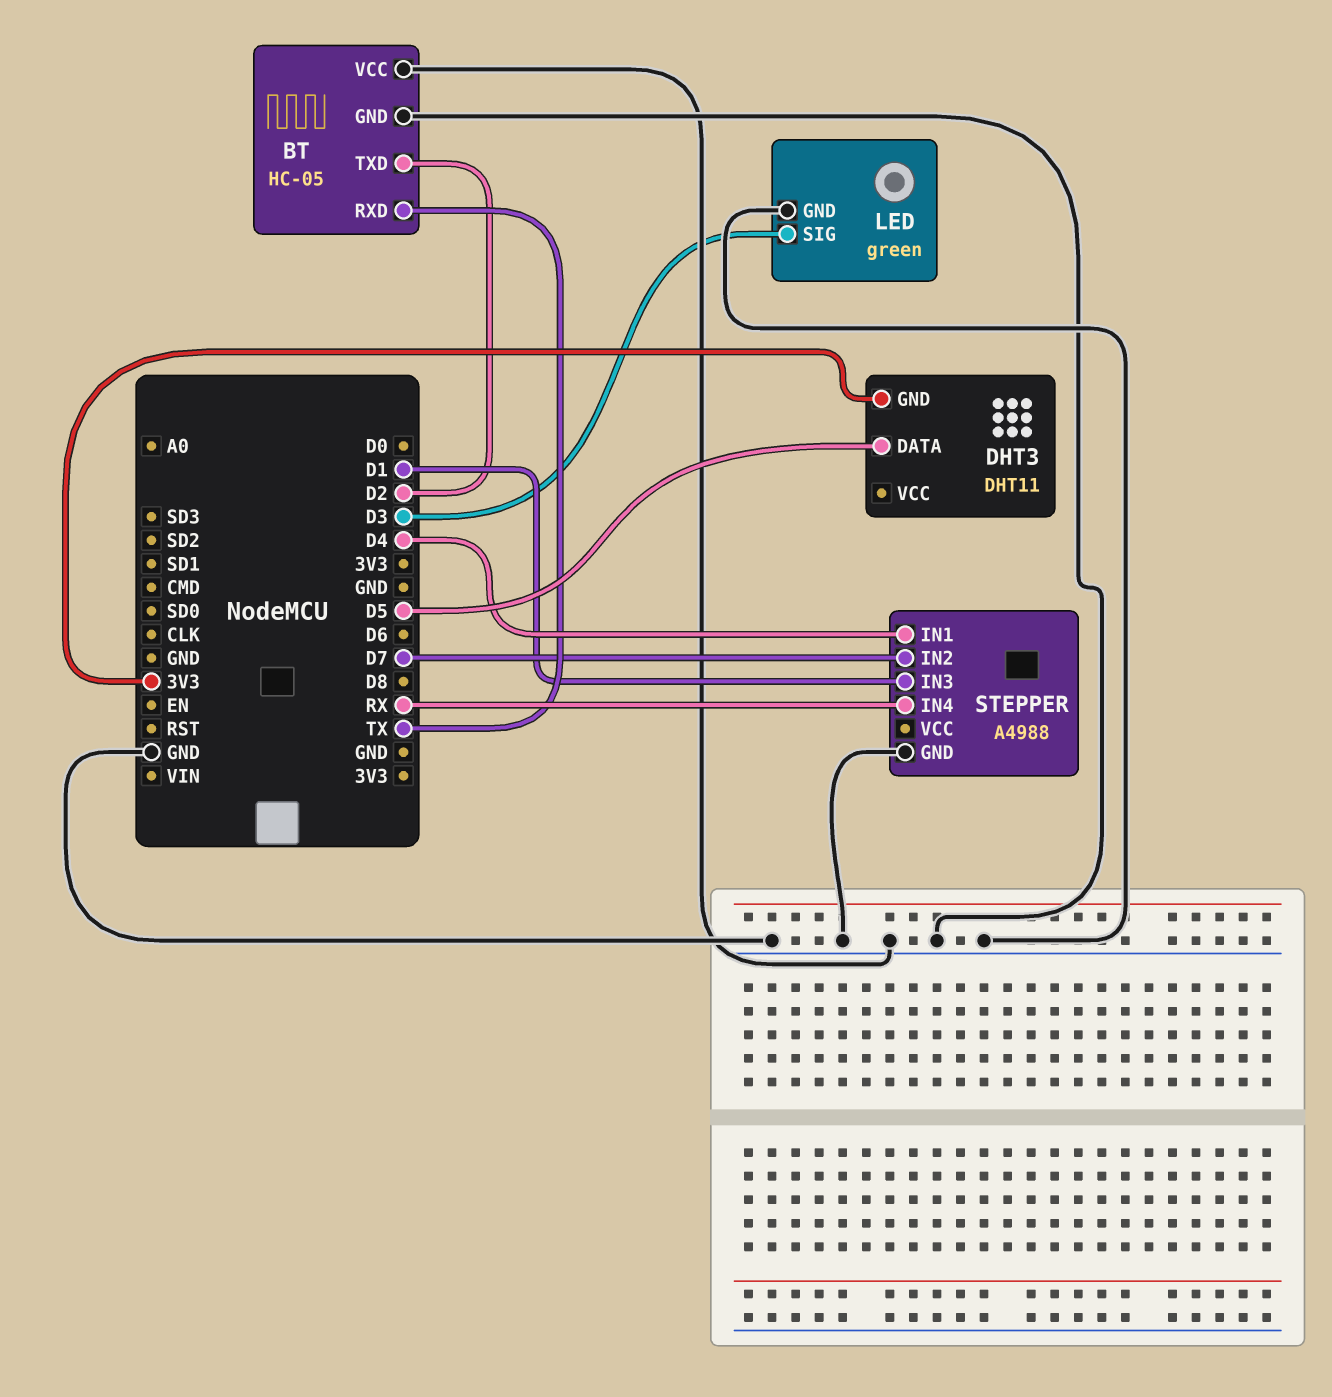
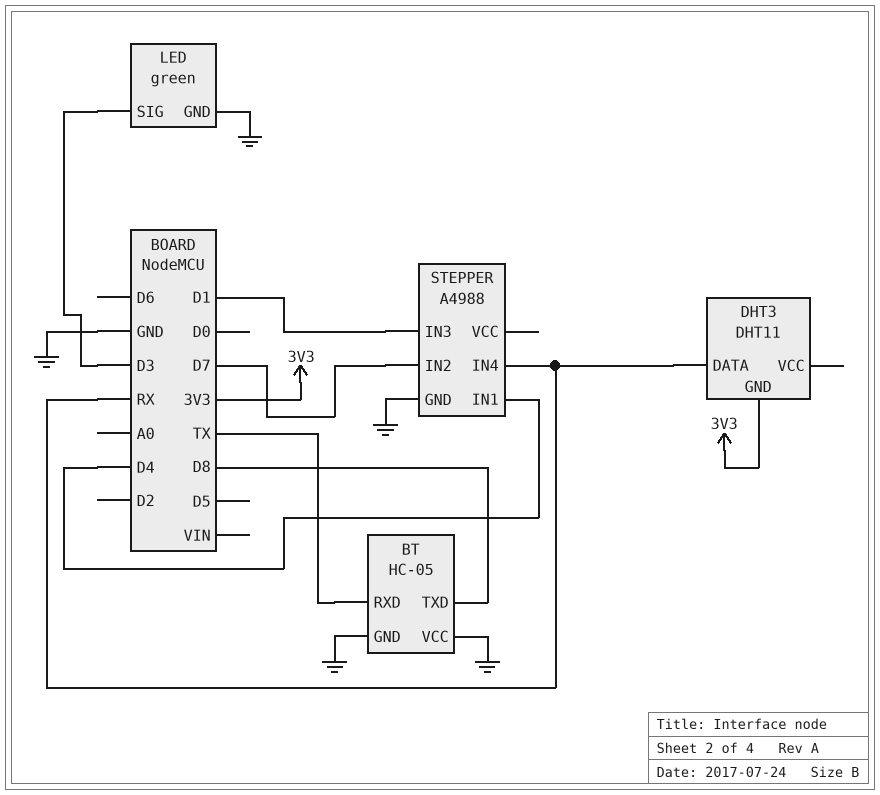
BT pin TXD: D2 -> D8
DHT3 pin DATA: D5 -> RX

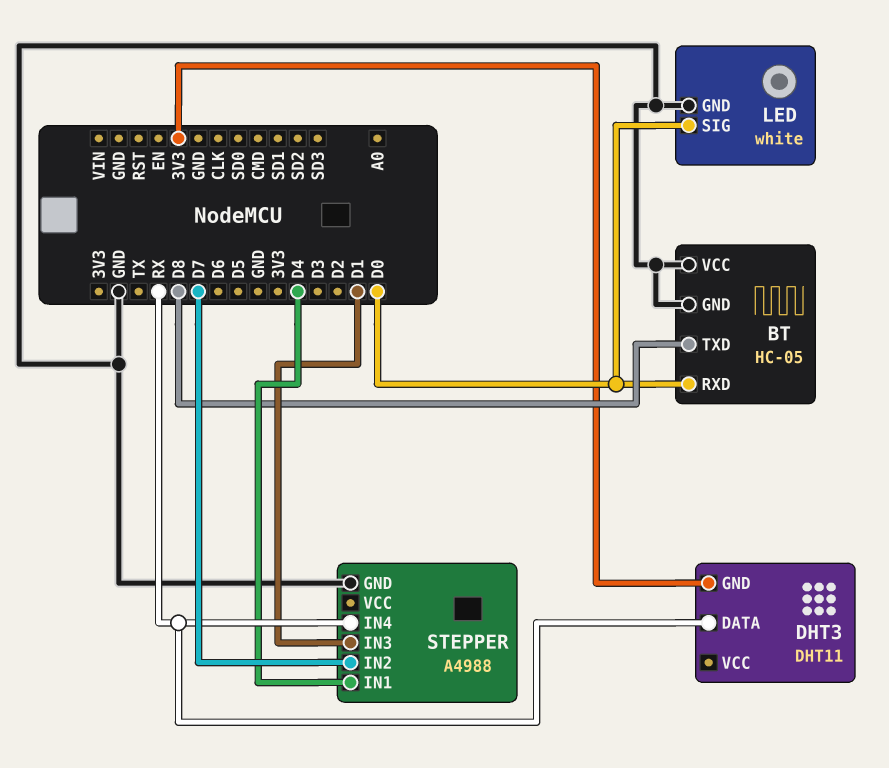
BT pin RXD: TX -> D0
LED: green -> white
LED pin SIG: D3 -> D0

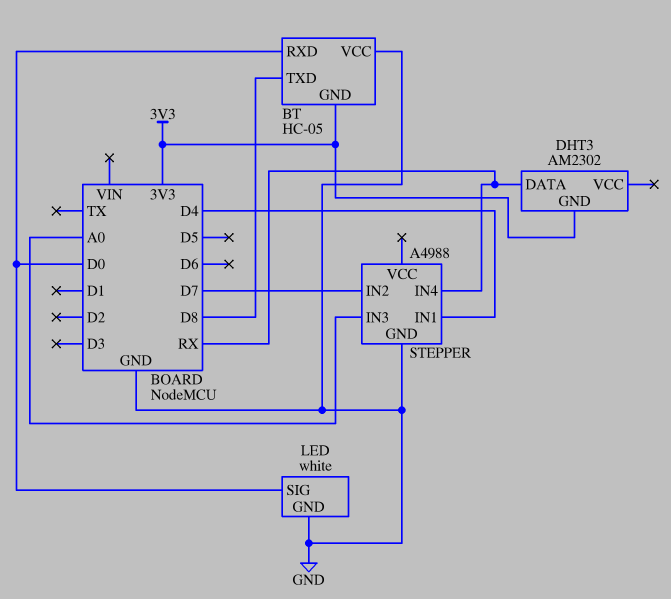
BT pin GND: GND -> 3V3
DHT3: DHT11 -> AM2302
STEPPER pin IN3: D1 -> A0

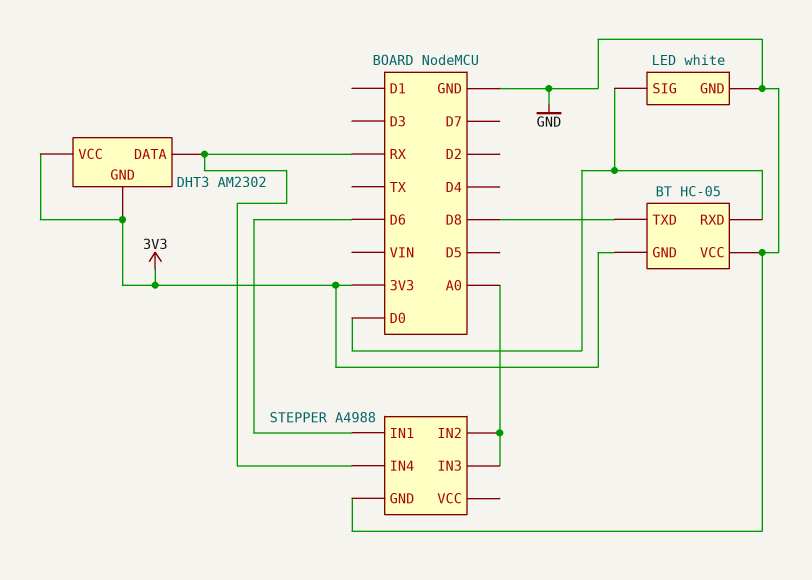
DHT3 pin VCC: none -> 3V3
STEPPER pin IN1: D4 -> D6
STEPPER pin IN2: D7 -> A0

